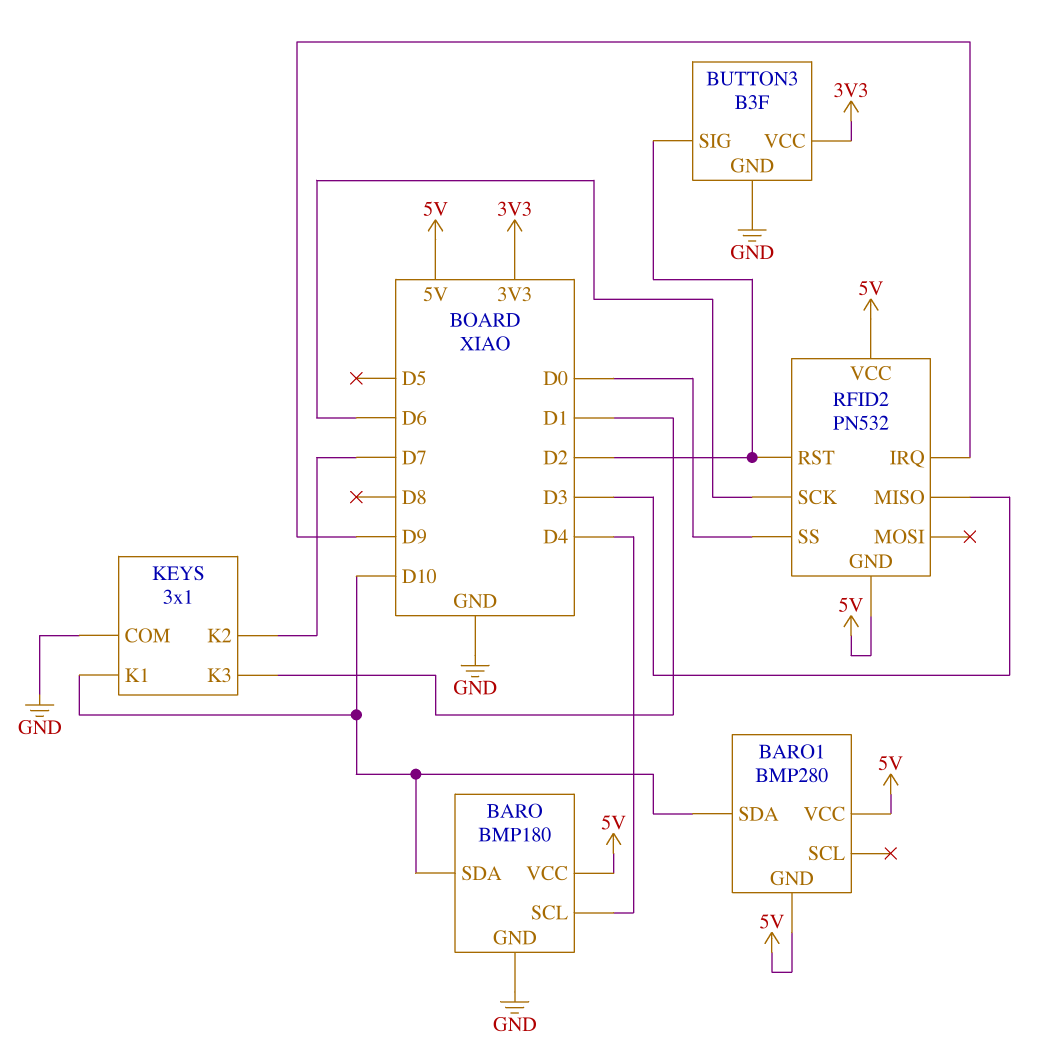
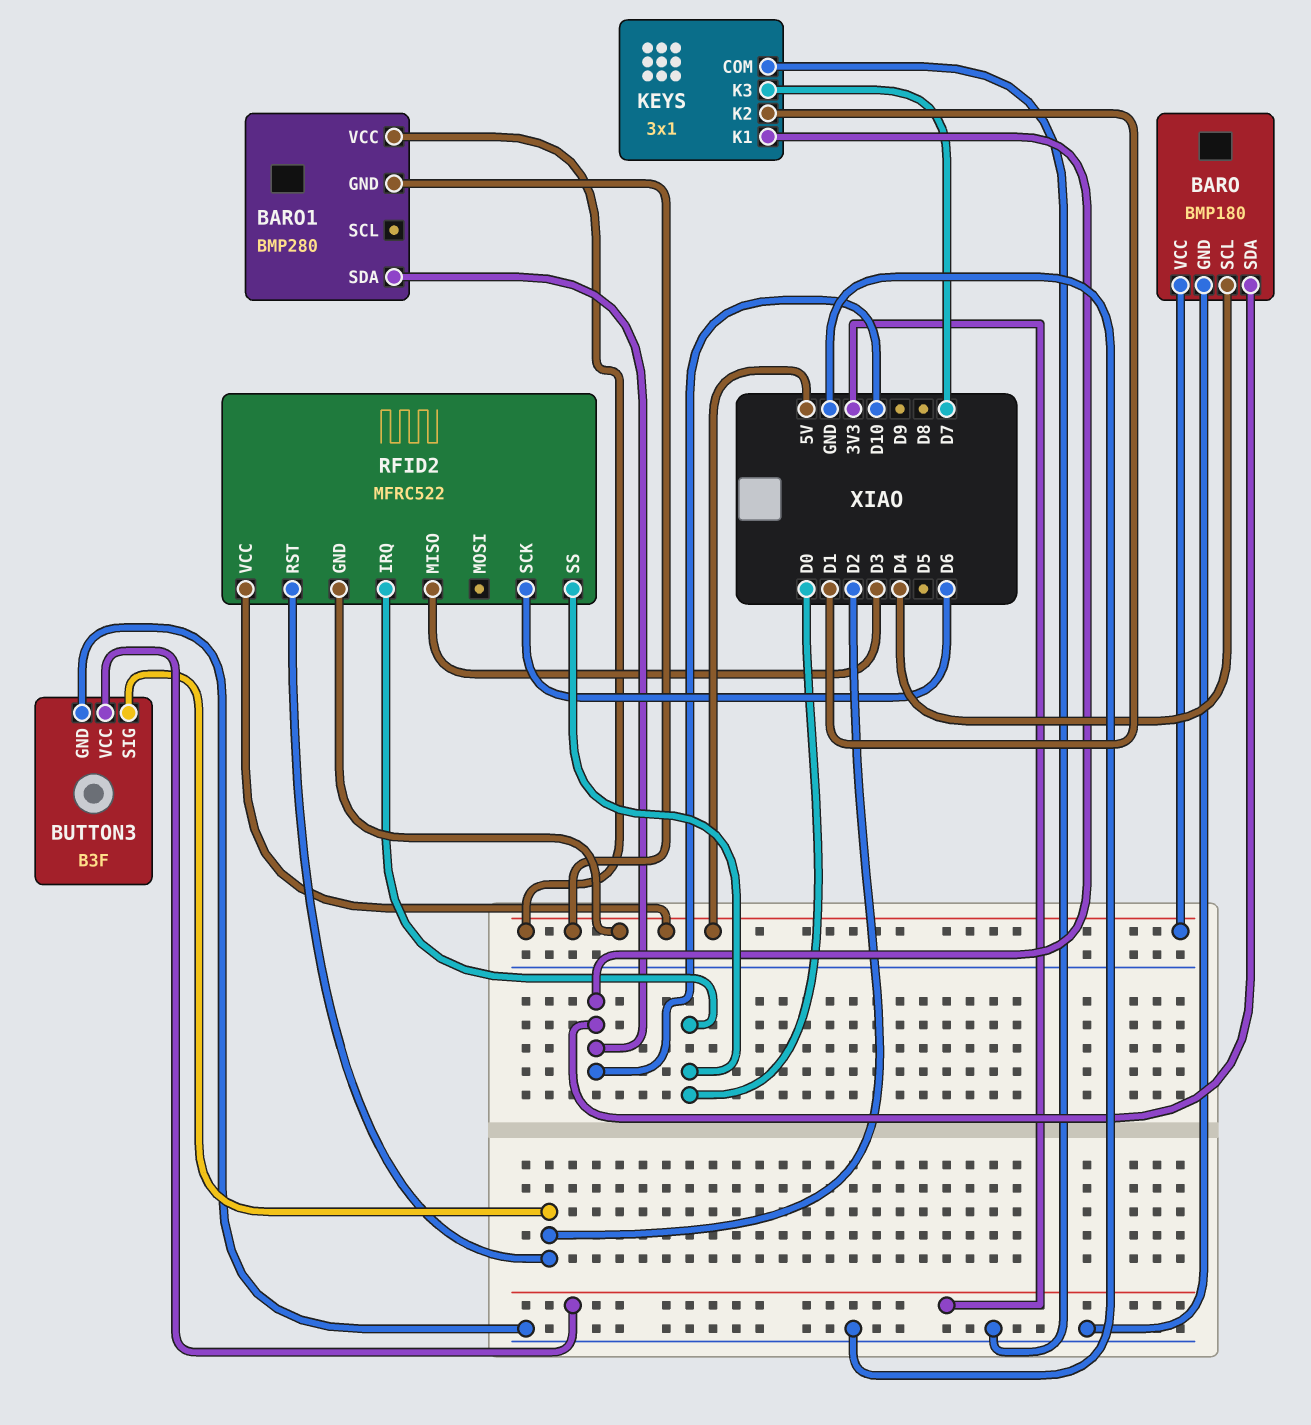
KEYS pin K2: D7 -> D1
KEYS pin K3: D1 -> D7
RFID2: PN532 -> MFRC522
RFID2 pin IRQ: D9 -> D0

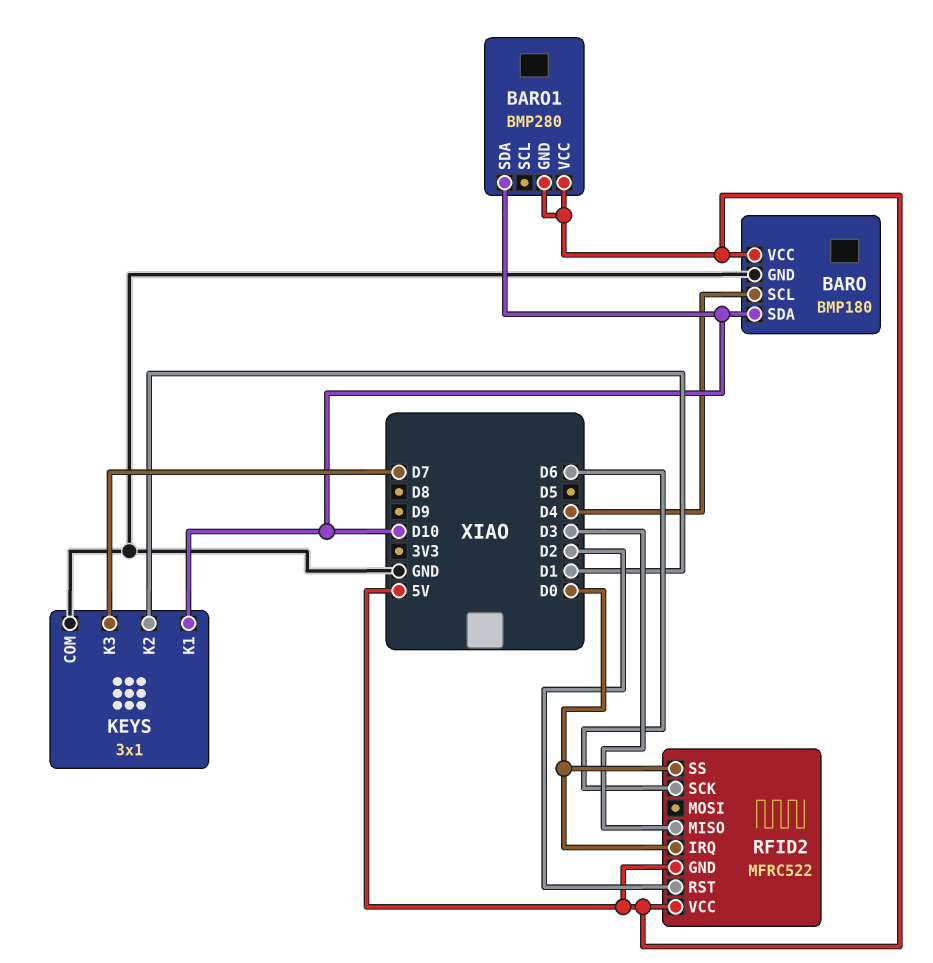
BUTTON3: B3F -> none
BUTTON3 pin GND: GND -> none
BUTTON3 pin SIG: D2 -> none
BUTTON3 pin VCC: 3V3 -> none

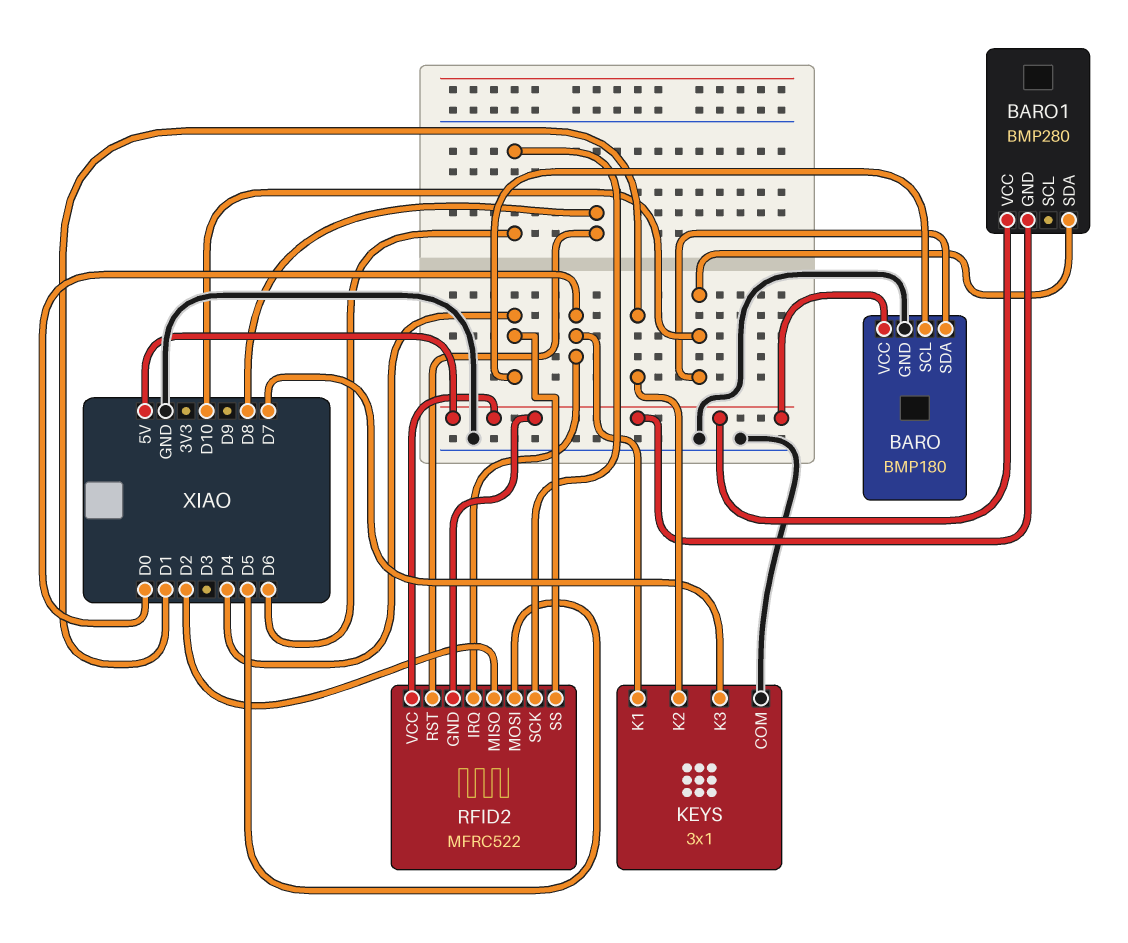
KEYS pin K1: D10 -> D0
RFID2 pin MISO: D3 -> D2
RFID2 pin MOSI: none -> D5
RFID2 pin RST: D2 -> D8
RFID2 pin SS: D0 -> D4

